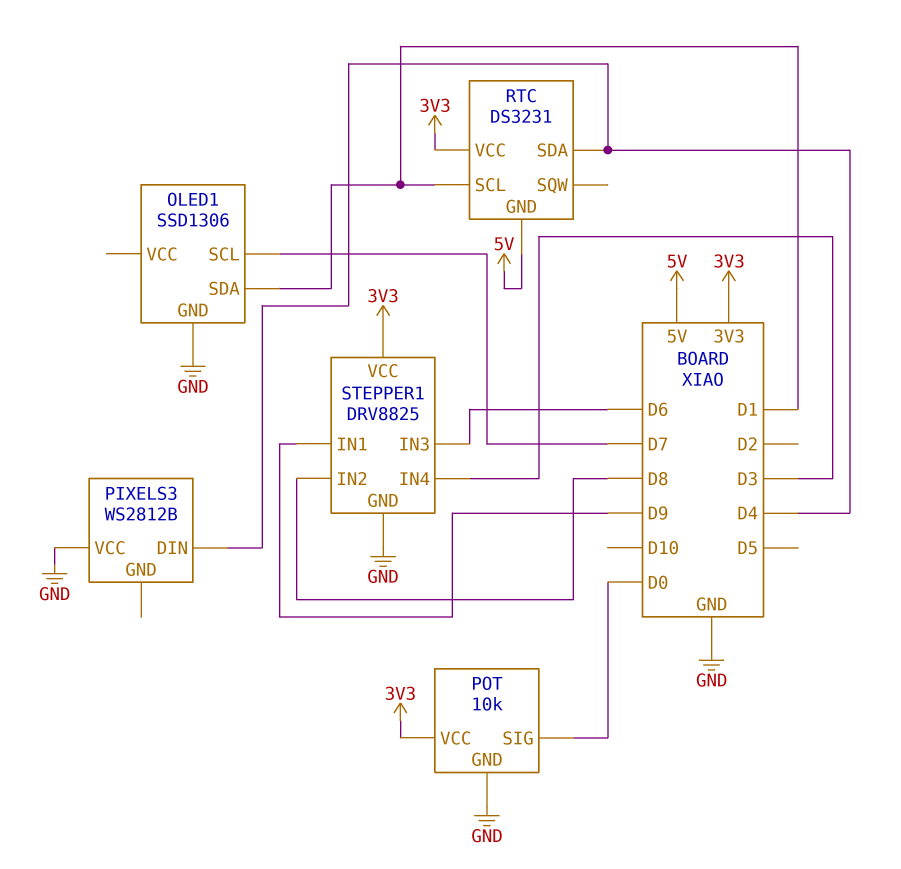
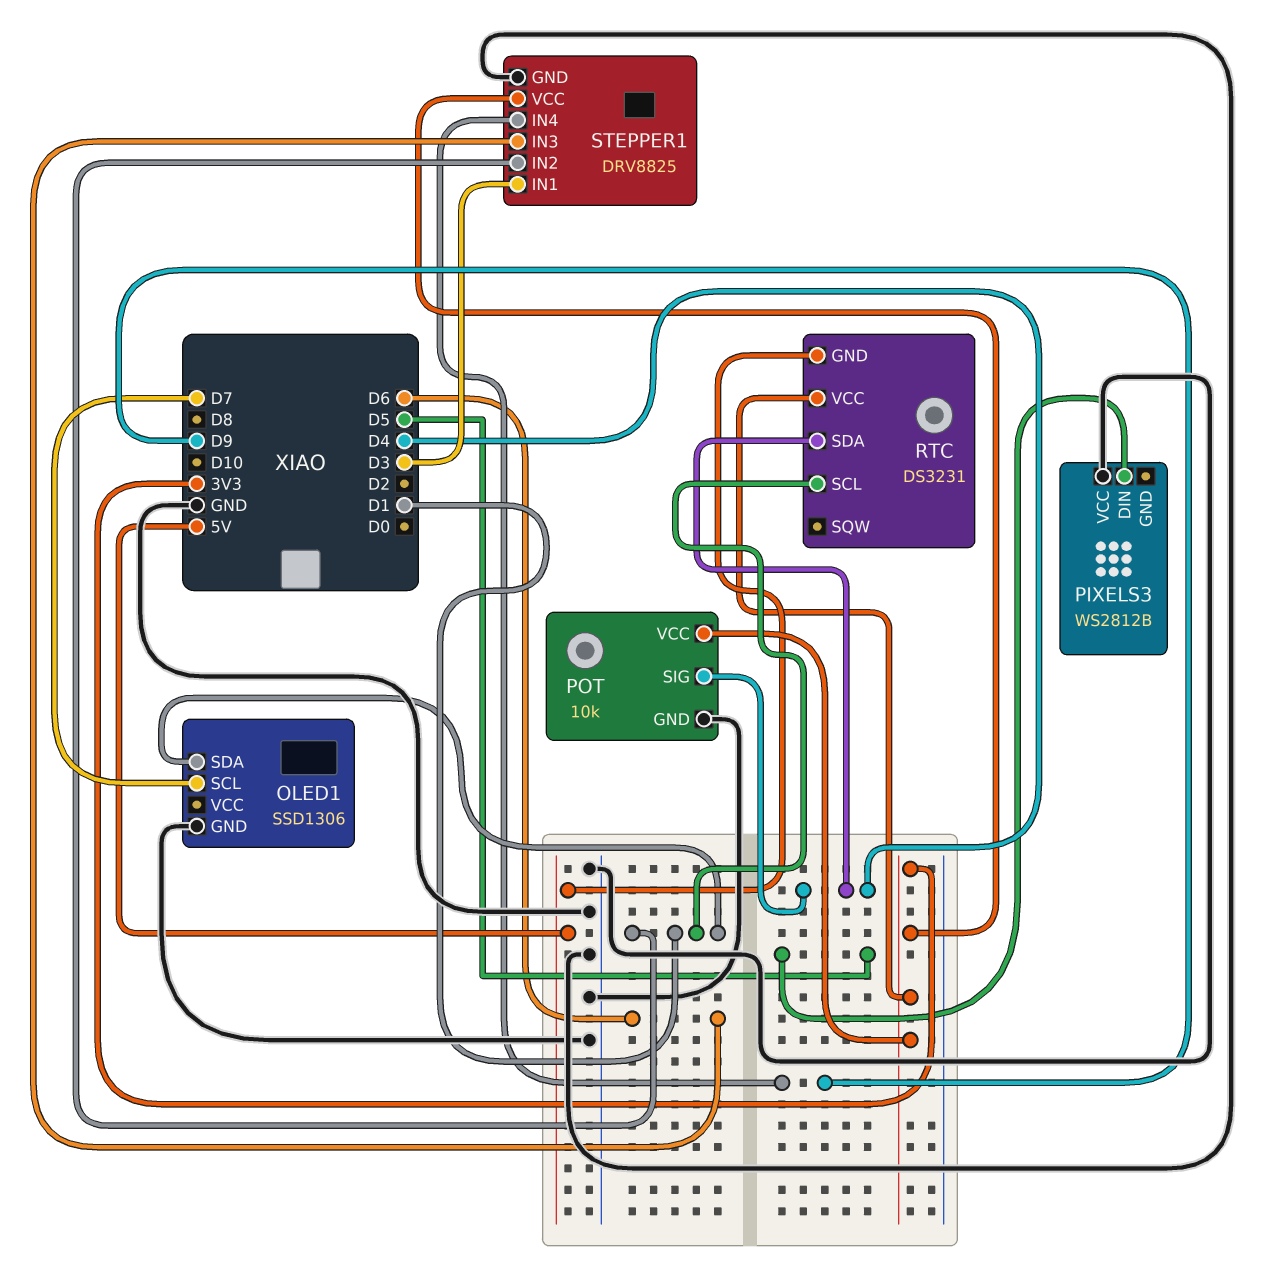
PIXELS3 pin DIN: D4 -> D5
POT pin SIG: D0 -> D4
STEPPER1 pin IN1: D9 -> D3
STEPPER1 pin IN2: D8 -> D1
STEPPER1 pin IN4: D3 -> D9

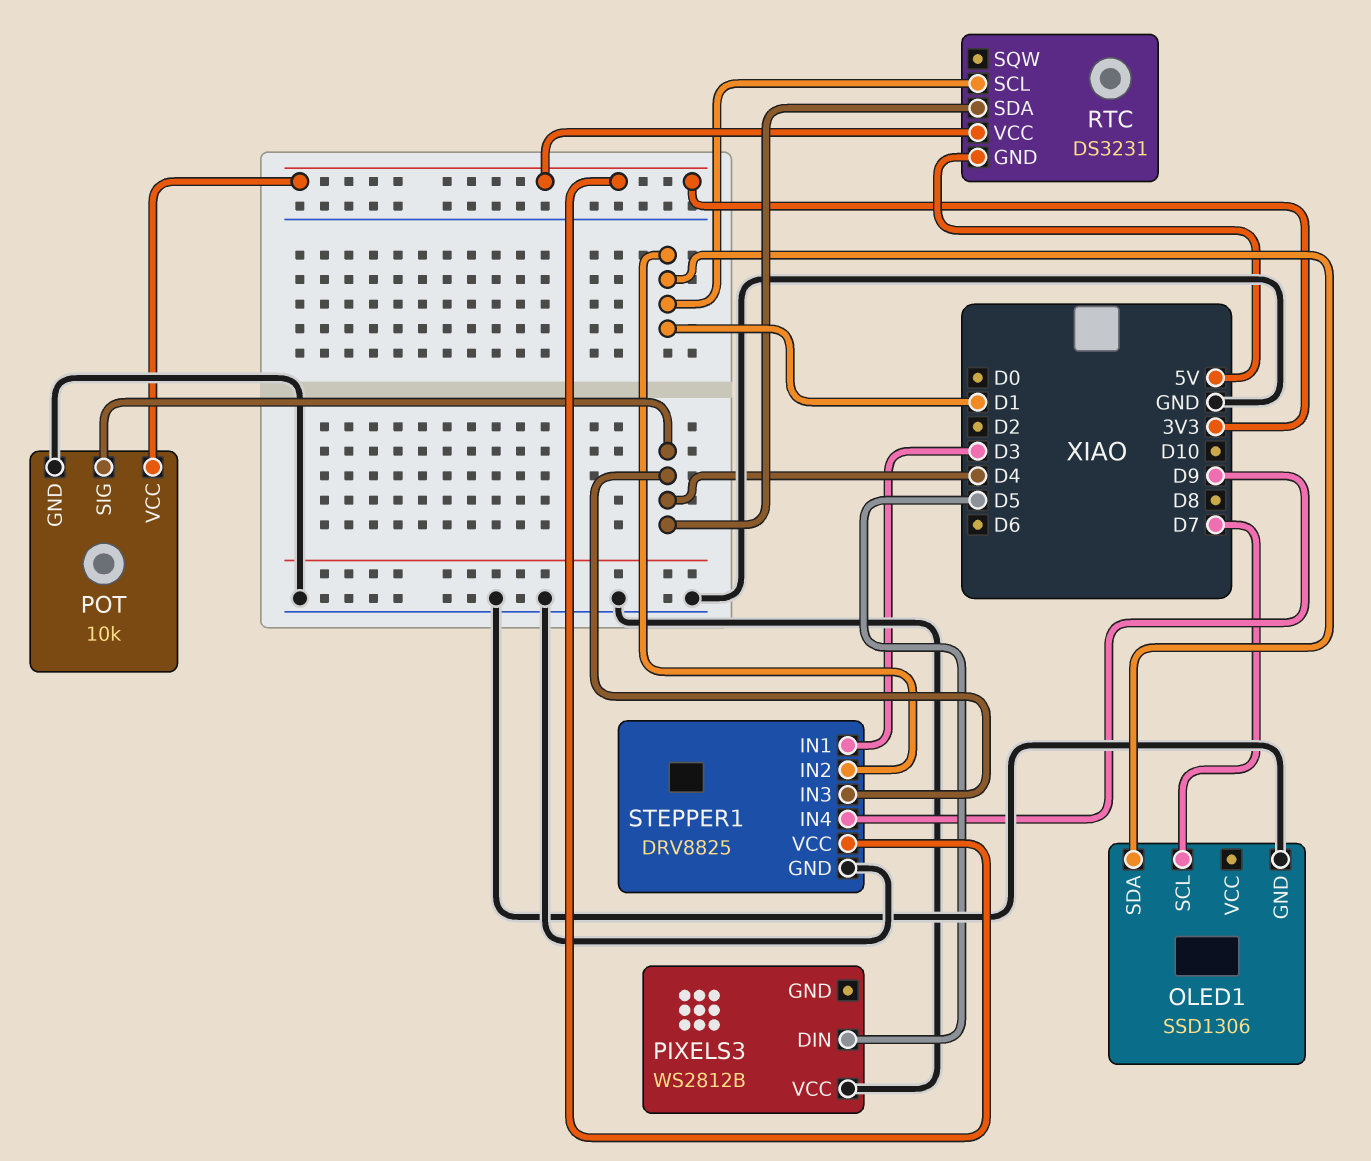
STEPPER1 pin IN3: D6 -> D4

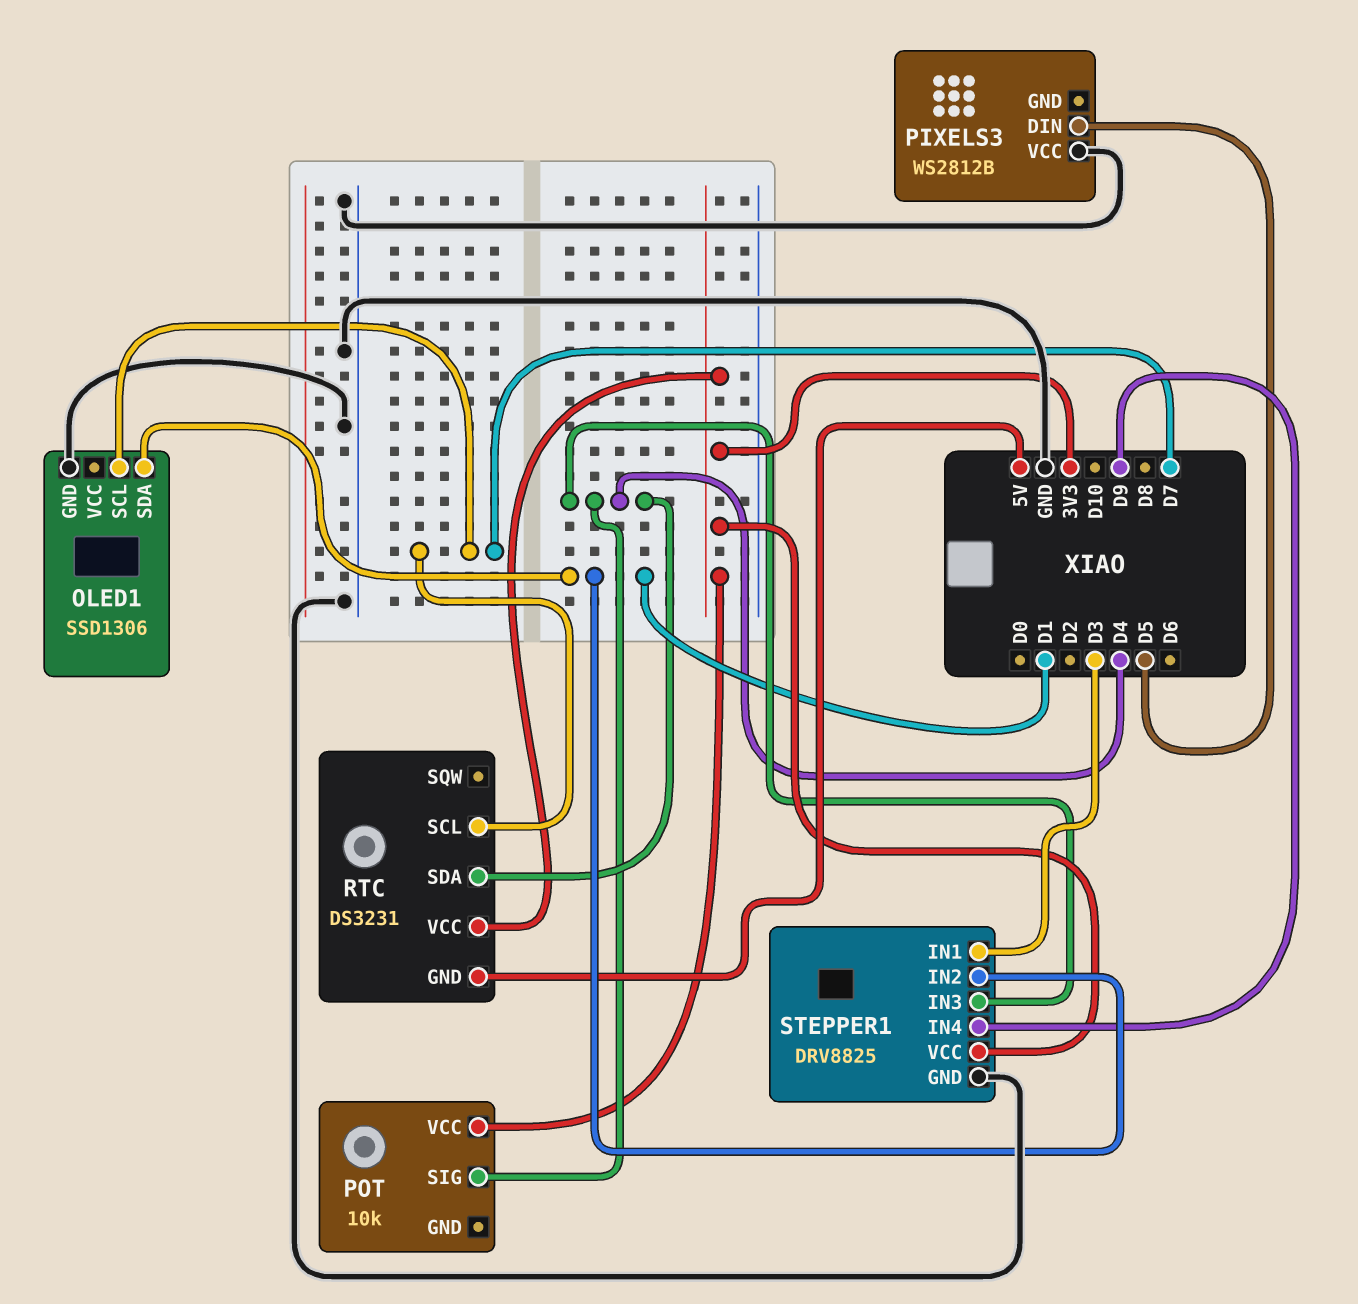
POT pin GND: GND -> none
RTC pin SCL: D1 -> D7

